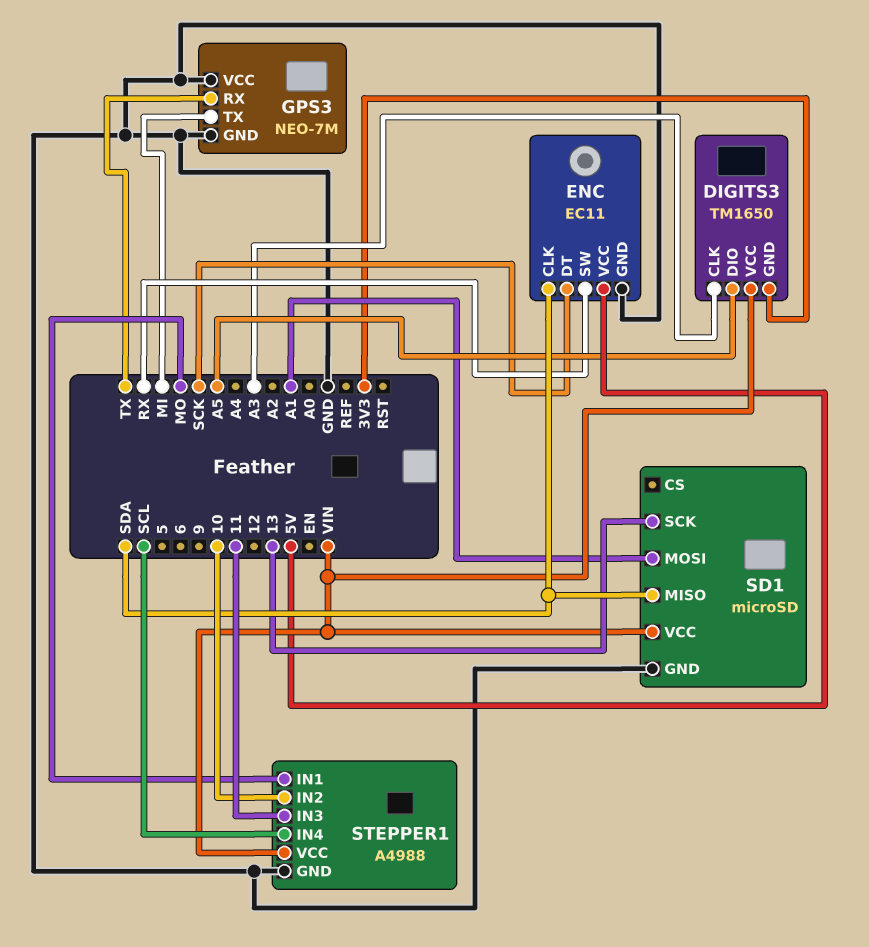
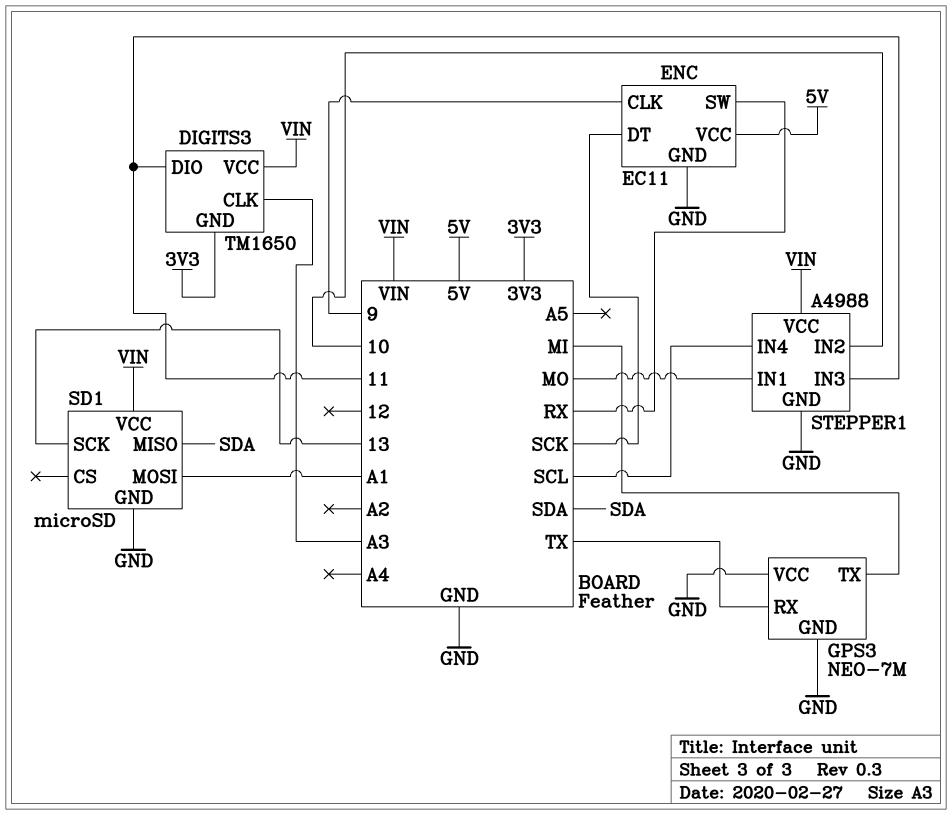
DIGITS3 pin DIO: A5 -> 11
ENC pin CLK: SDA -> 9

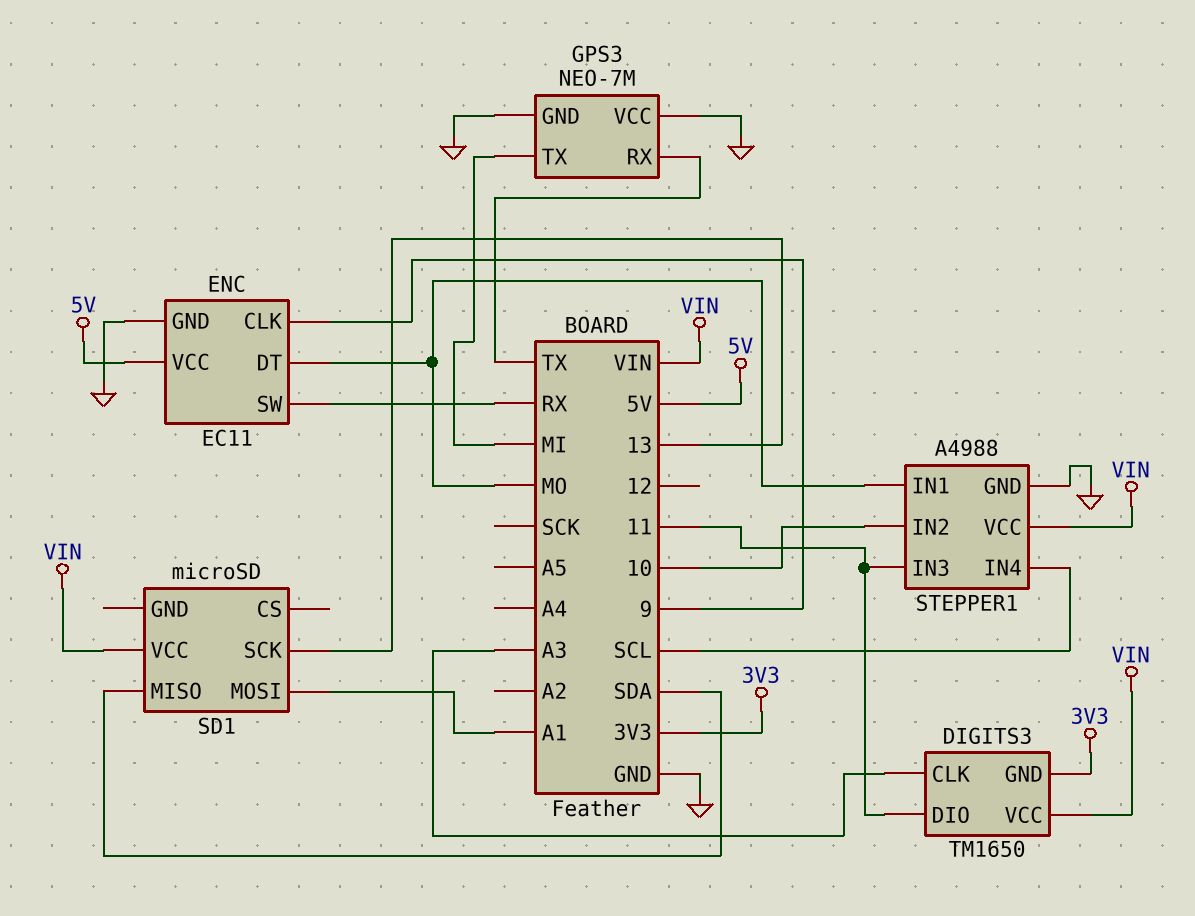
ENC pin DT: SCK -> MO
SD1 pin GND: GND -> none

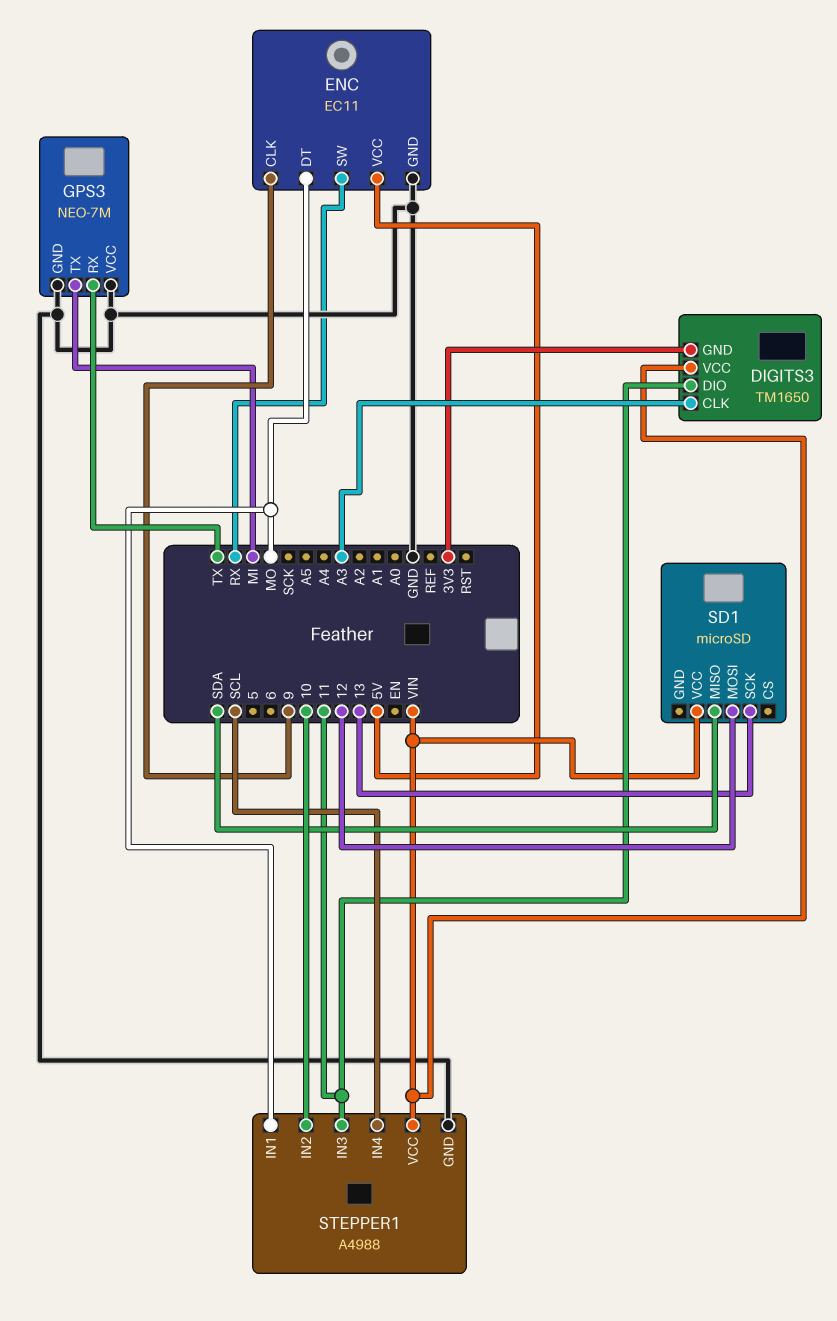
SD1 pin MOSI: A1 -> 12

